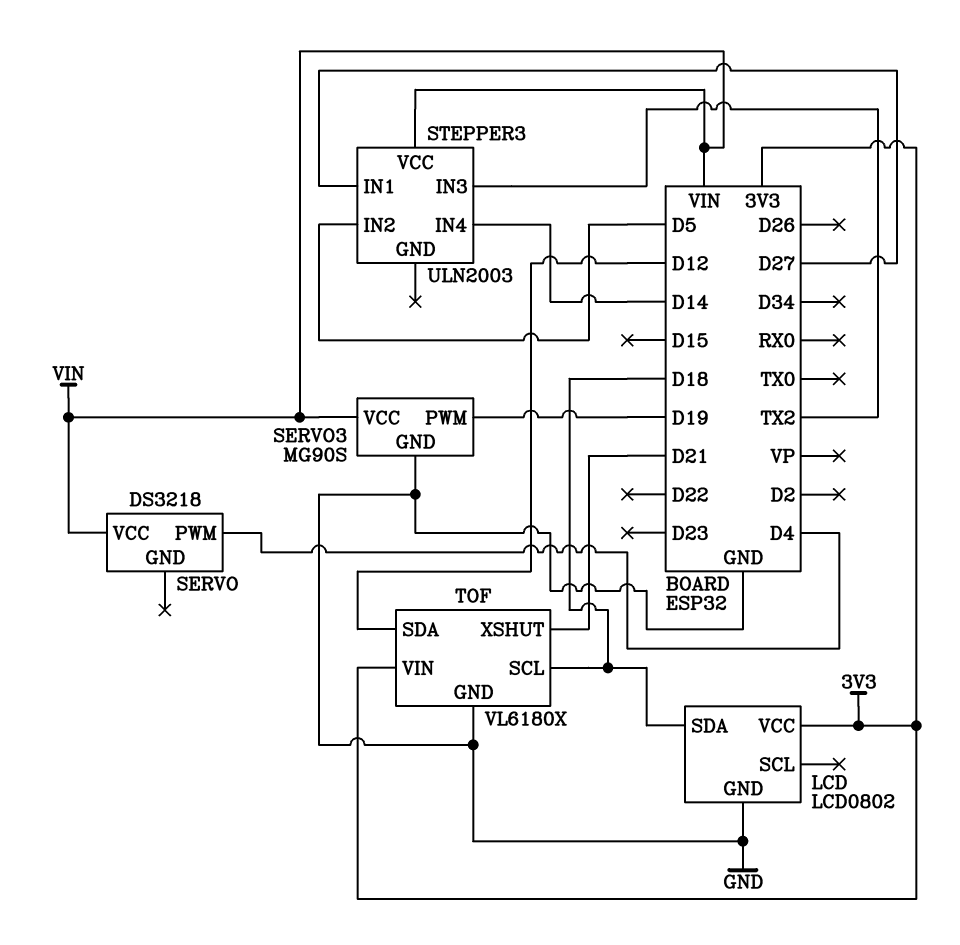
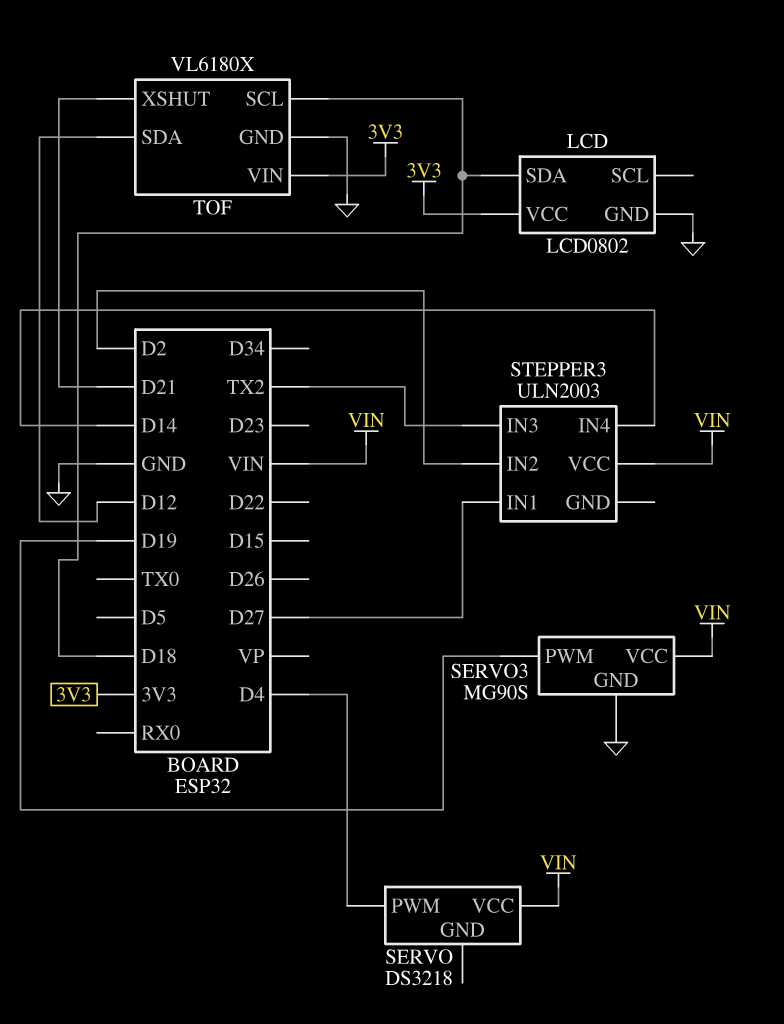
STEPPER3 pin IN2: D5 -> D2

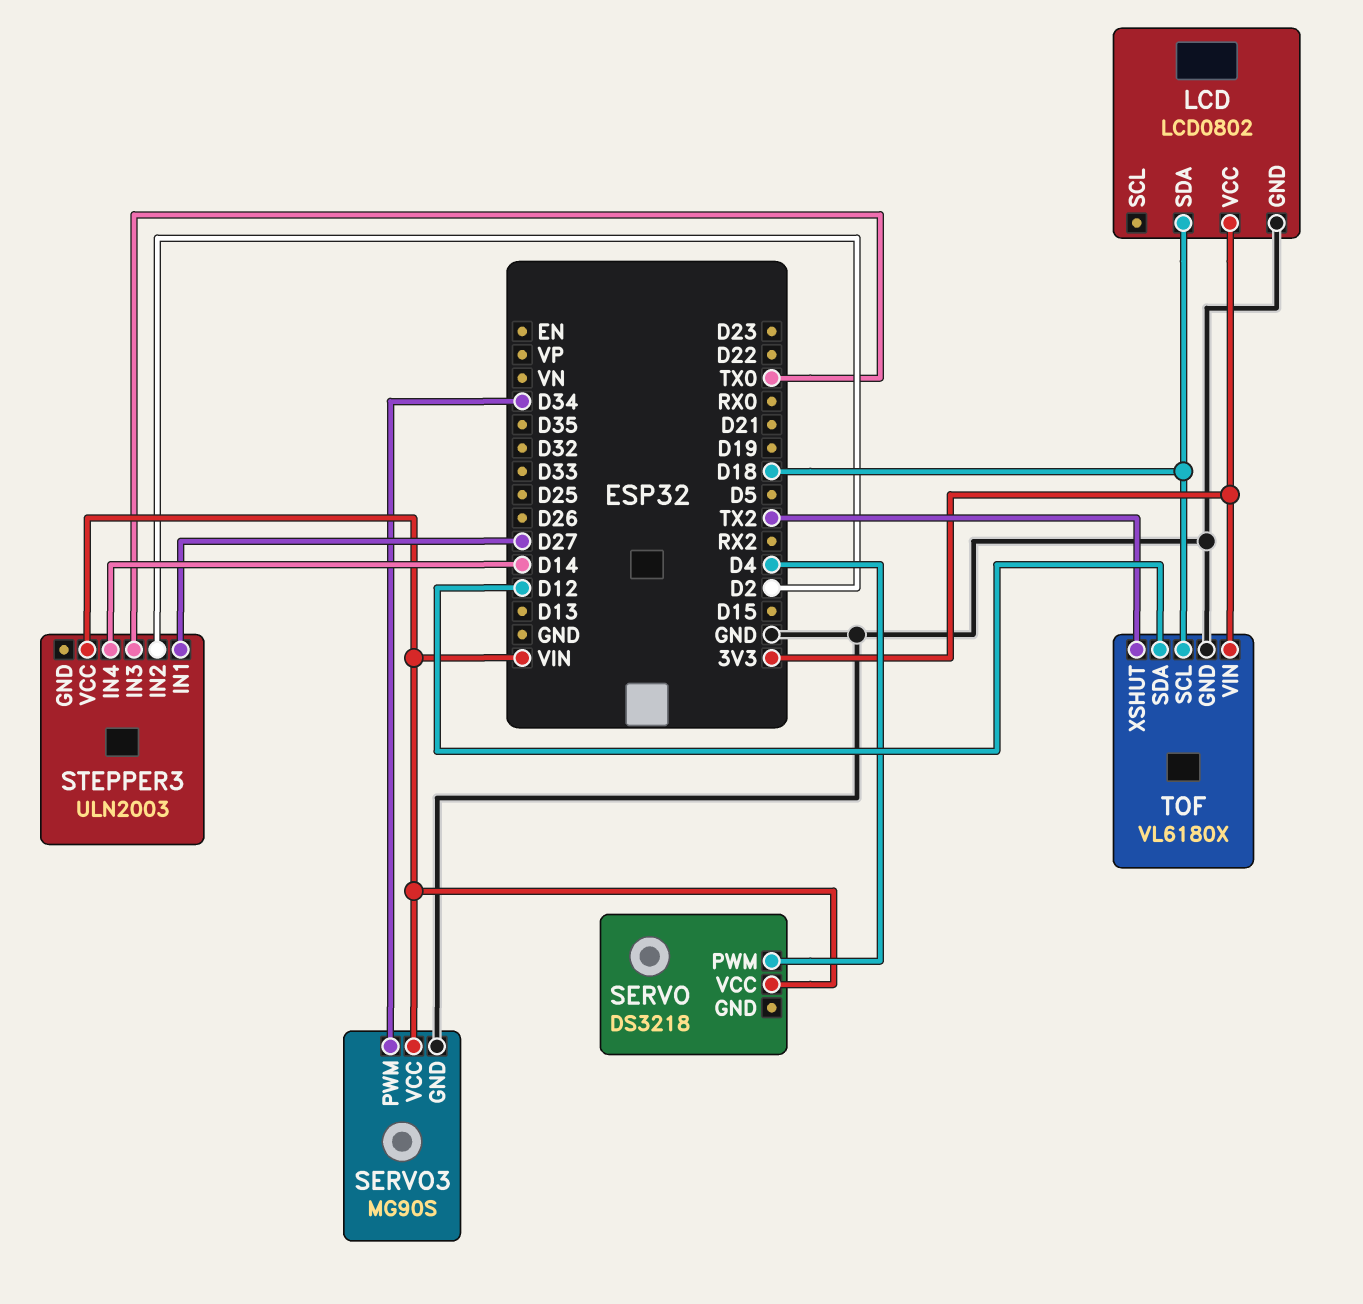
SERVO3 pin PWM: D19 -> D34
STEPPER3 pin IN3: TX2 -> TX0
TOF pin XSHUT: D21 -> TX2

